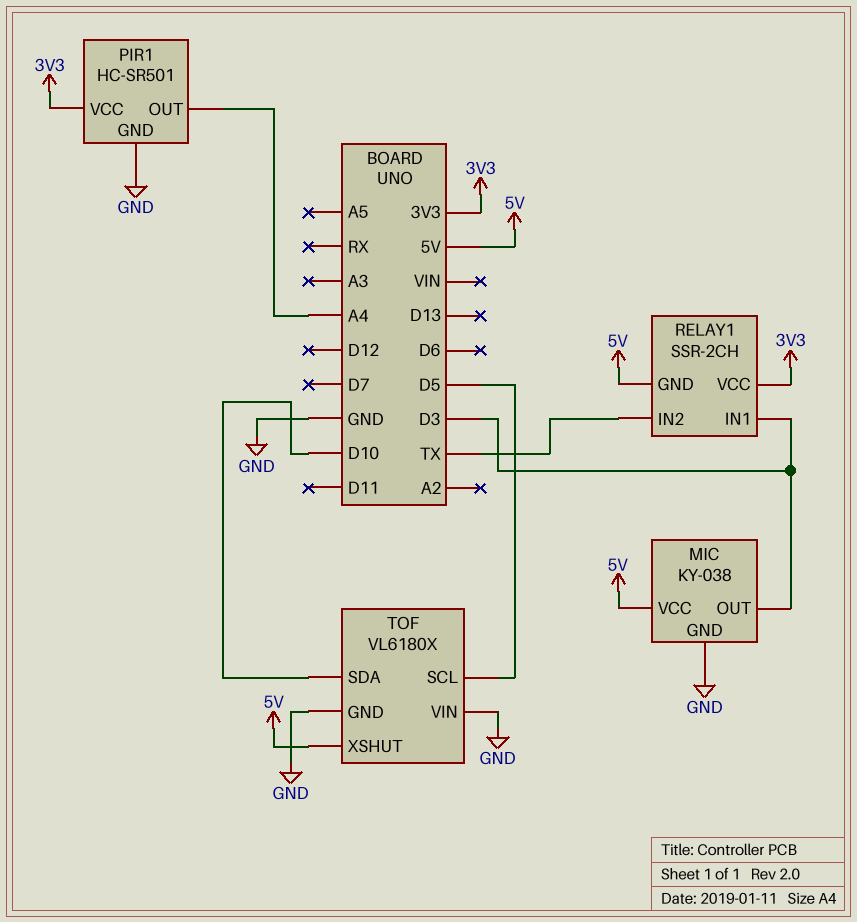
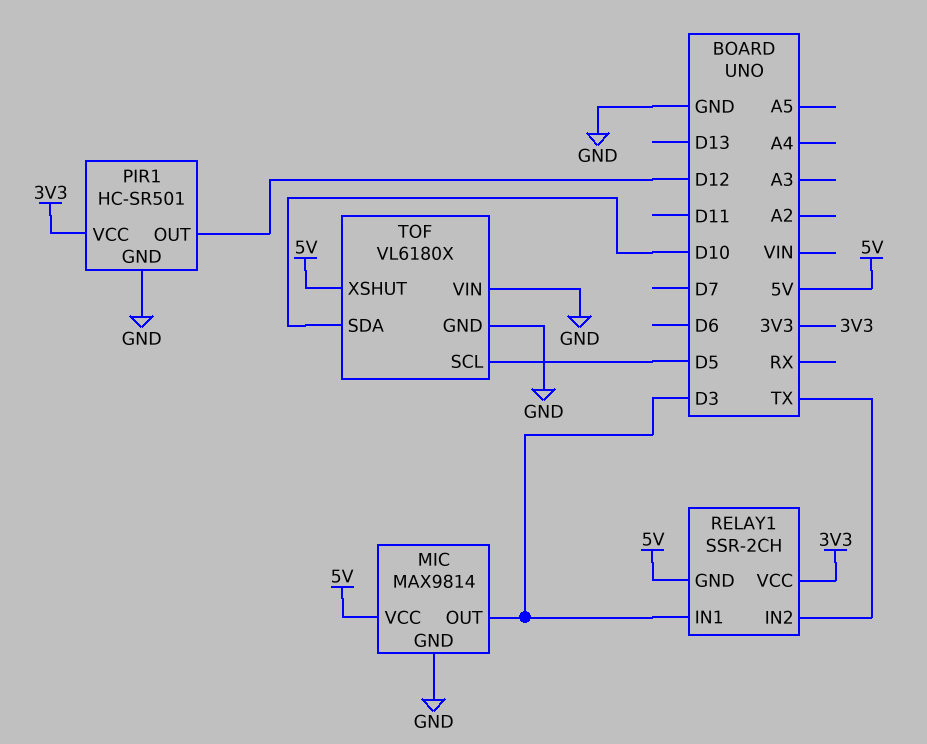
MIC: KY-038 -> MAX9814
PIR1 pin OUT: A4 -> D12

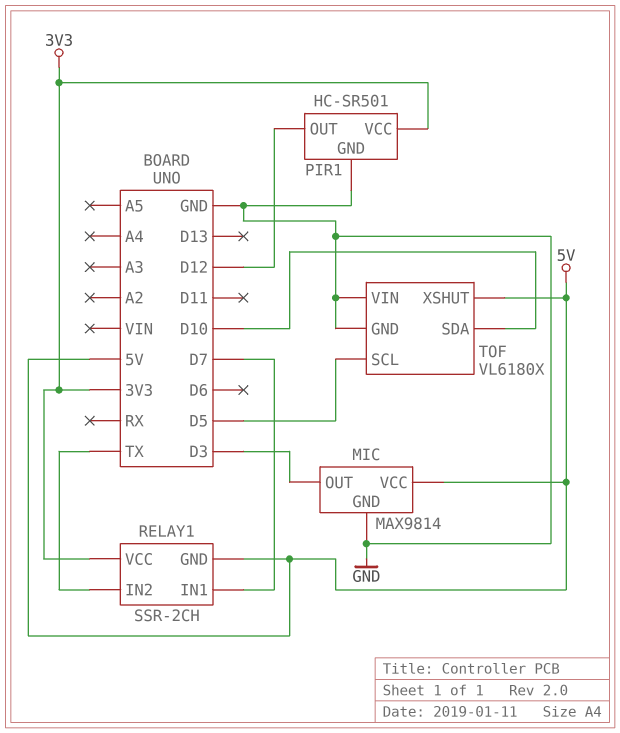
RELAY1 pin IN1: D3 -> D7

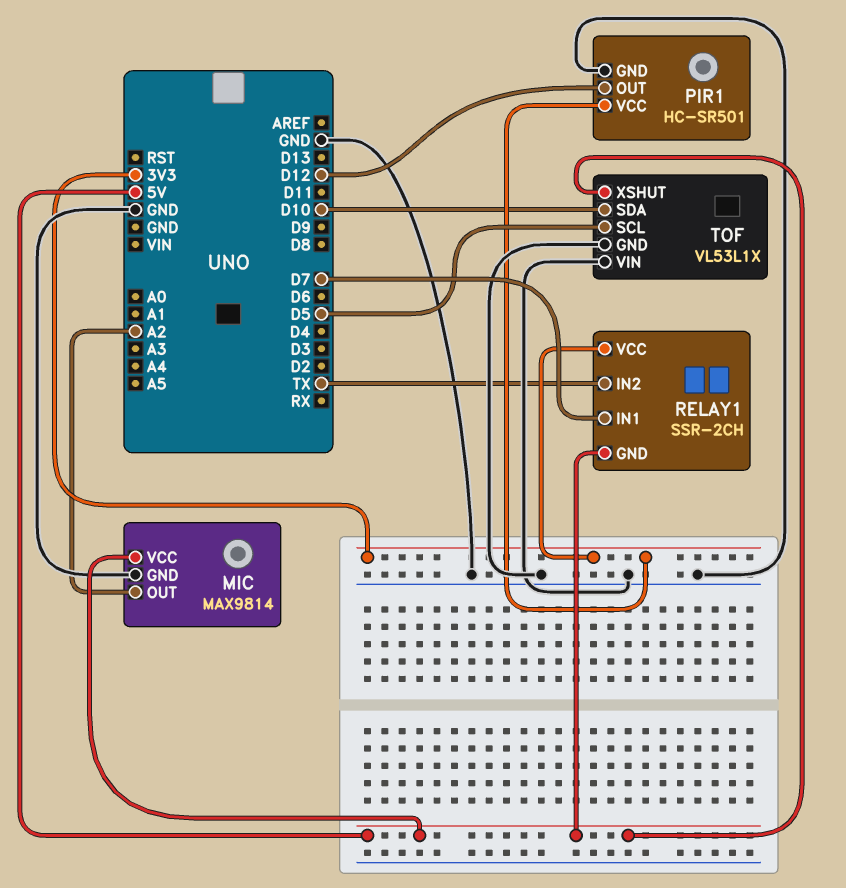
MIC pin OUT: D3 -> A2
TOF: VL6180X -> VL53L1X

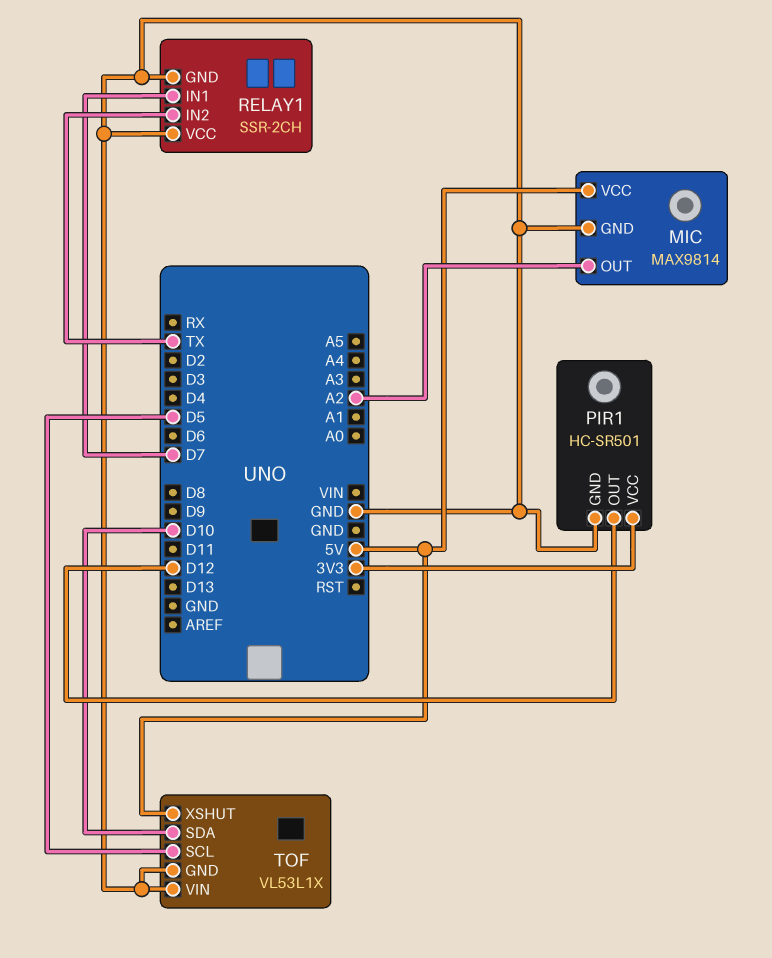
RELAY1 pin GND: 5V -> GND
RELAY1 pin VCC: 3V3 -> GND

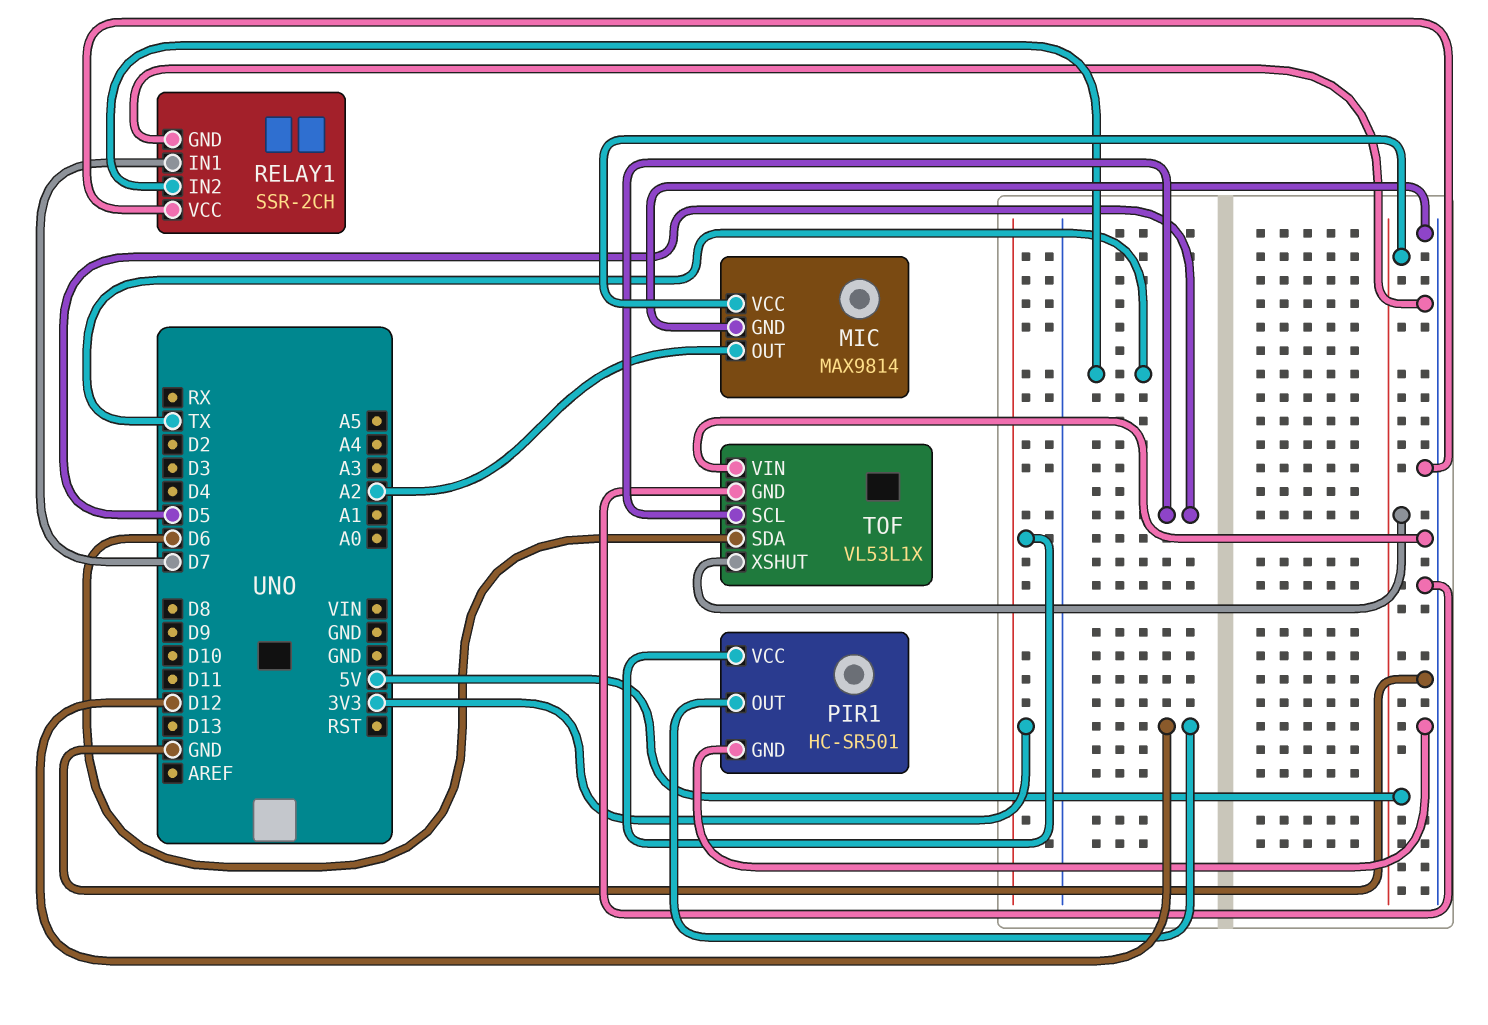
TOF pin SDA: D10 -> D6

